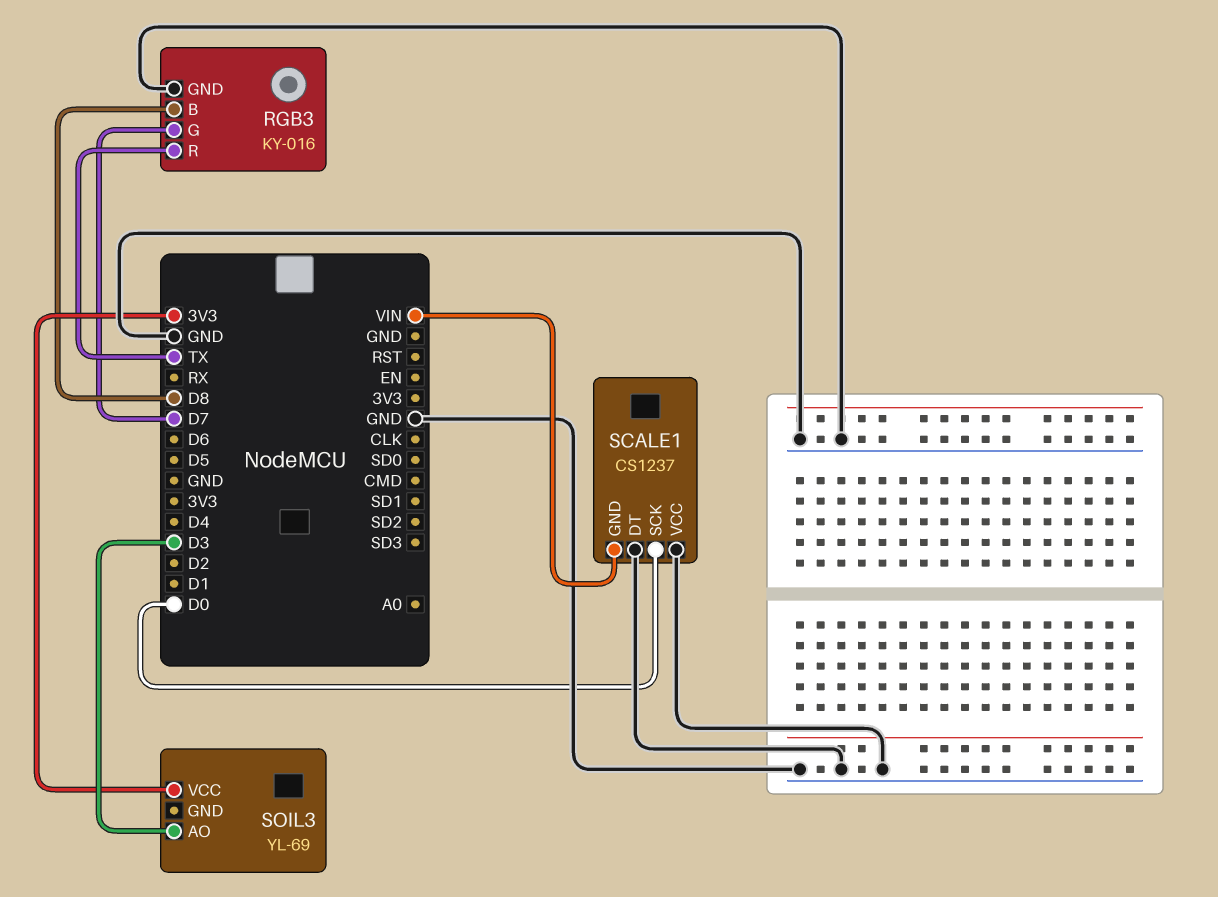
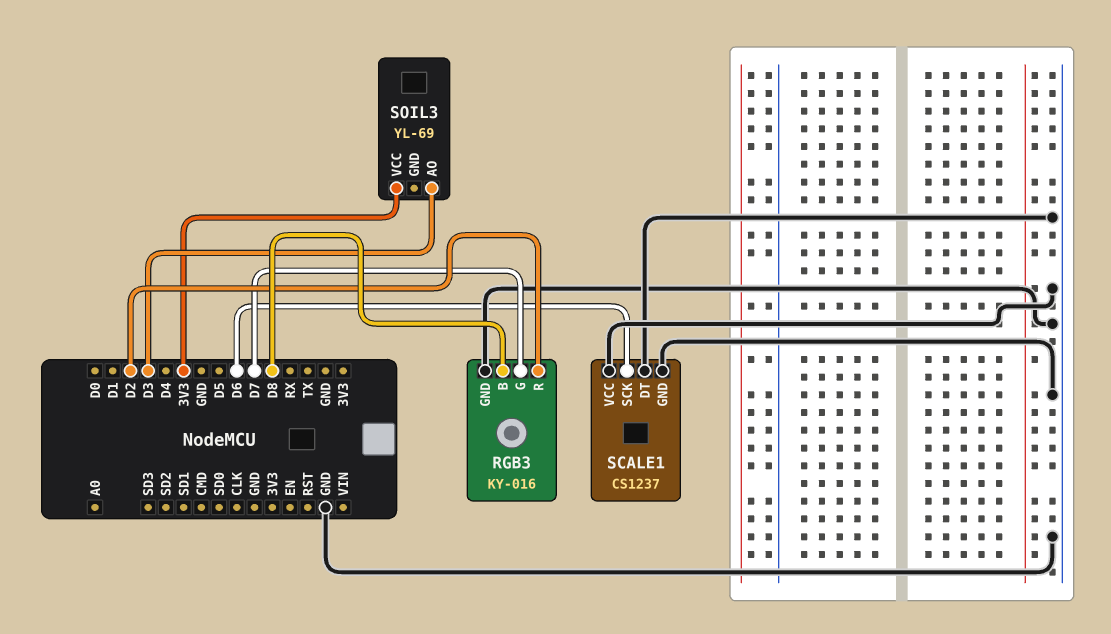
RGB3 pin R: TX -> D2
SCALE1 pin GND: VIN -> GND
SCALE1 pin SCK: D0 -> D6

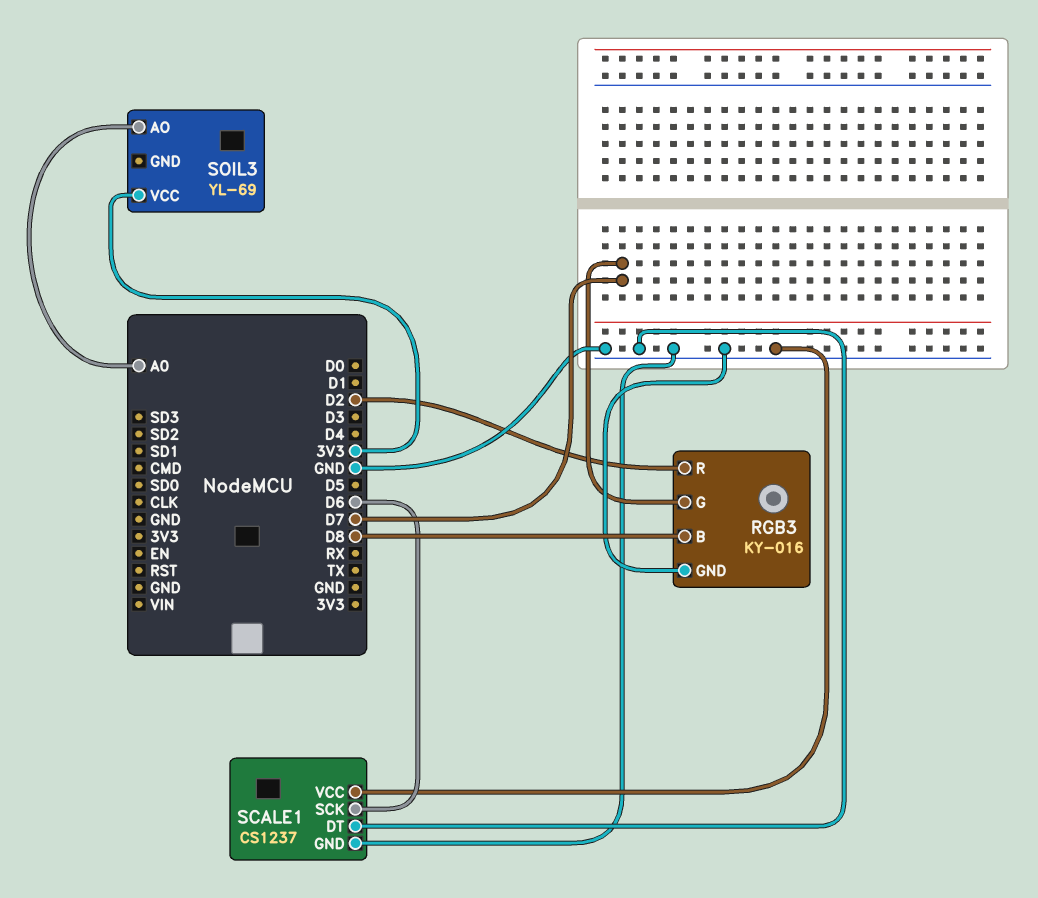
SOIL3 pin AO: D3 -> A0

